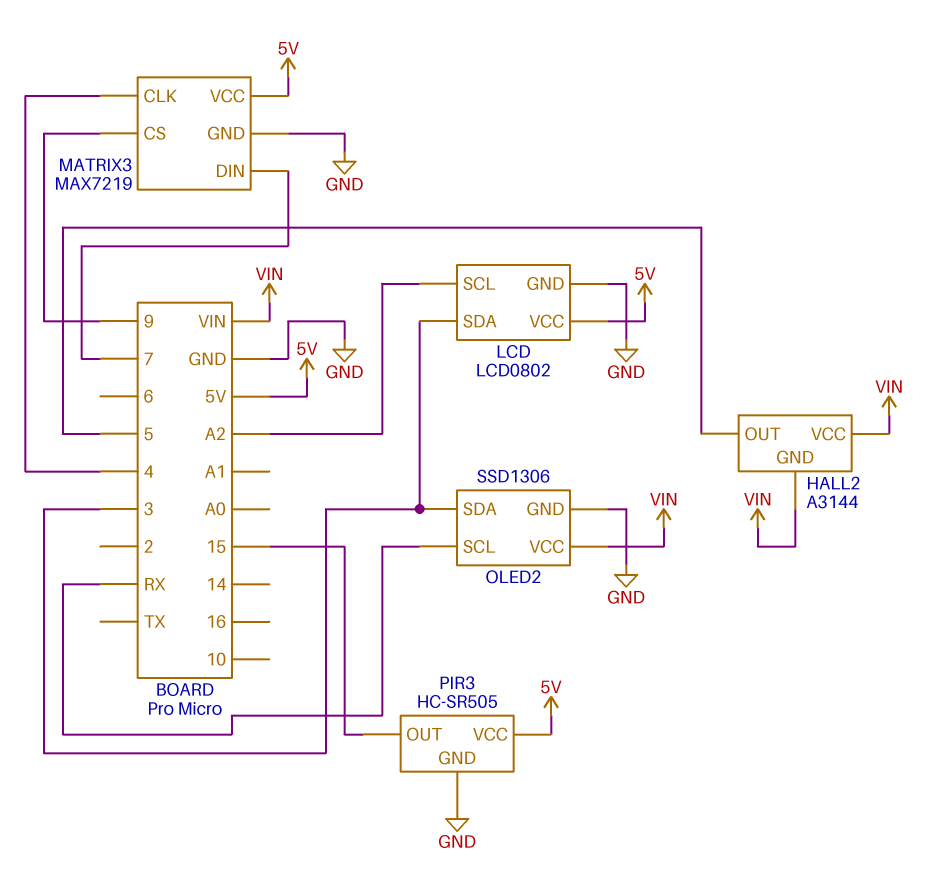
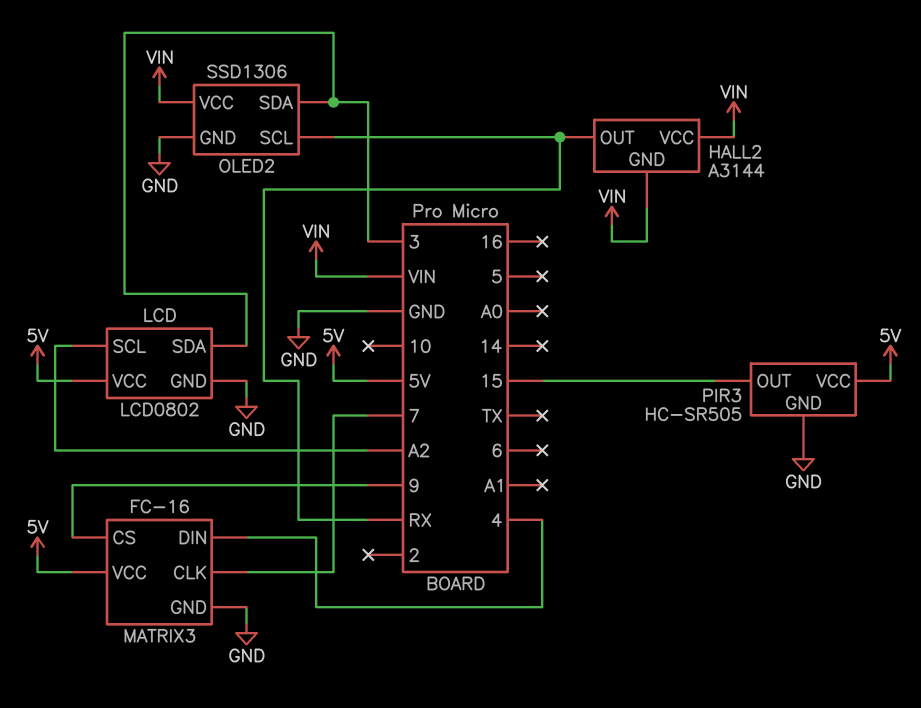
HALL2 pin OUT: 5 -> RX
MATRIX3: MAX7219 -> FC-16
MATRIX3 pin CLK: 4 -> 7
MATRIX3 pin DIN: 7 -> 4

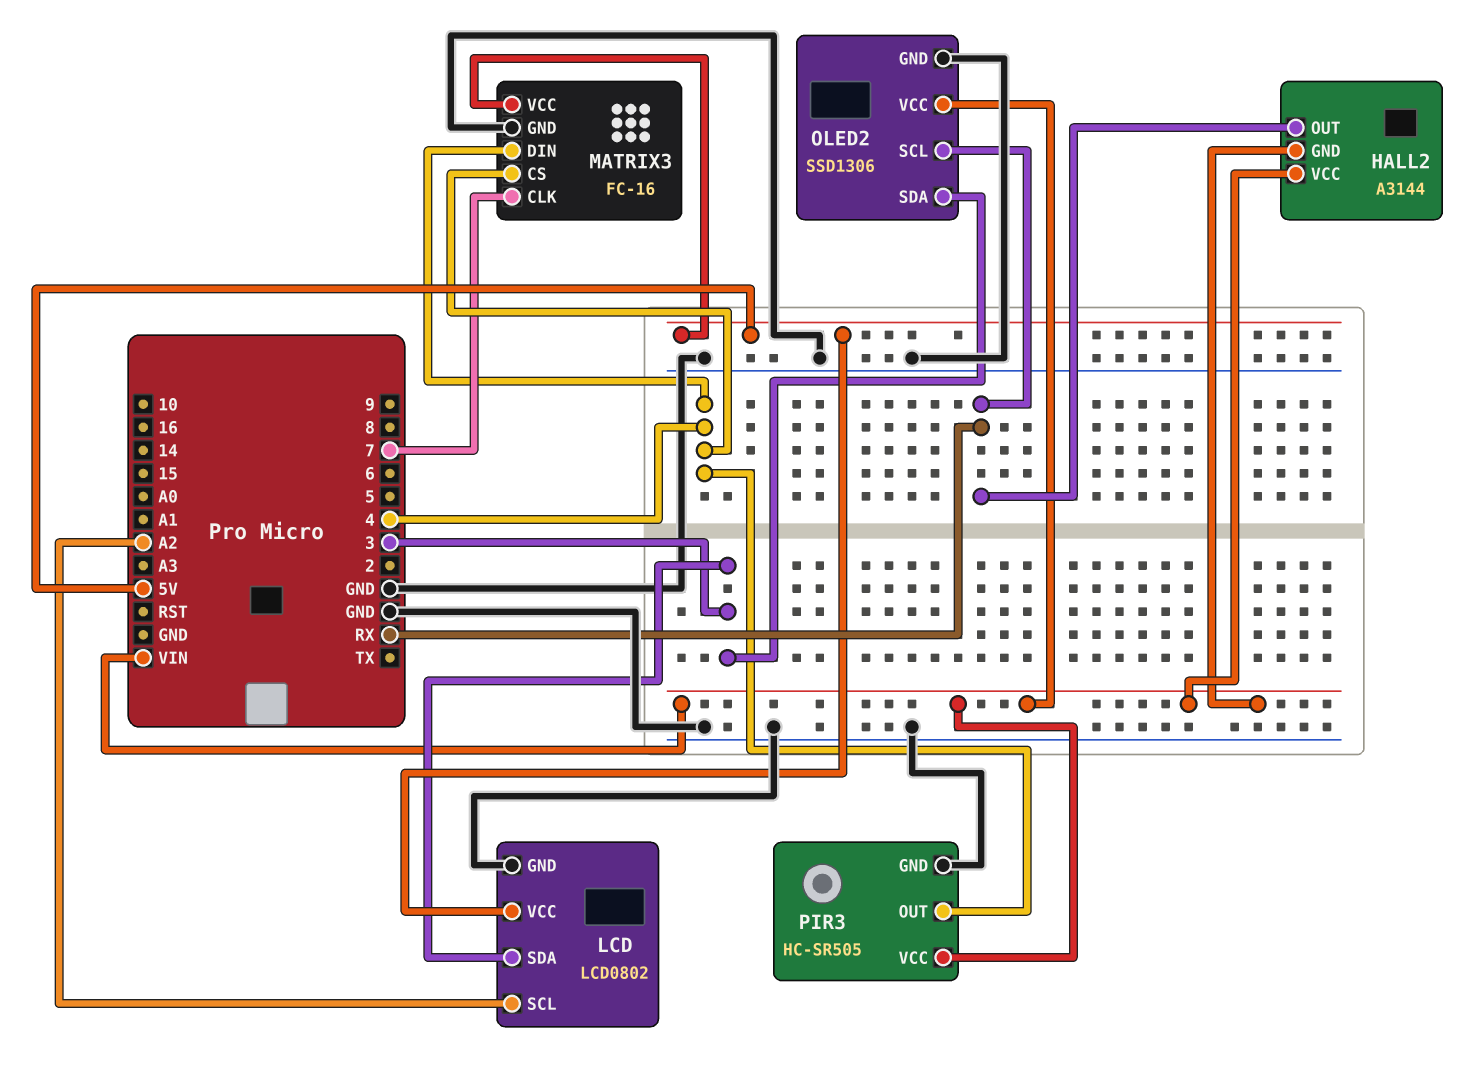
MATRIX3 pin CS: 9 -> 4
PIR3 pin OUT: 15 -> 4
PIR3 pin VCC: 5V -> VIN

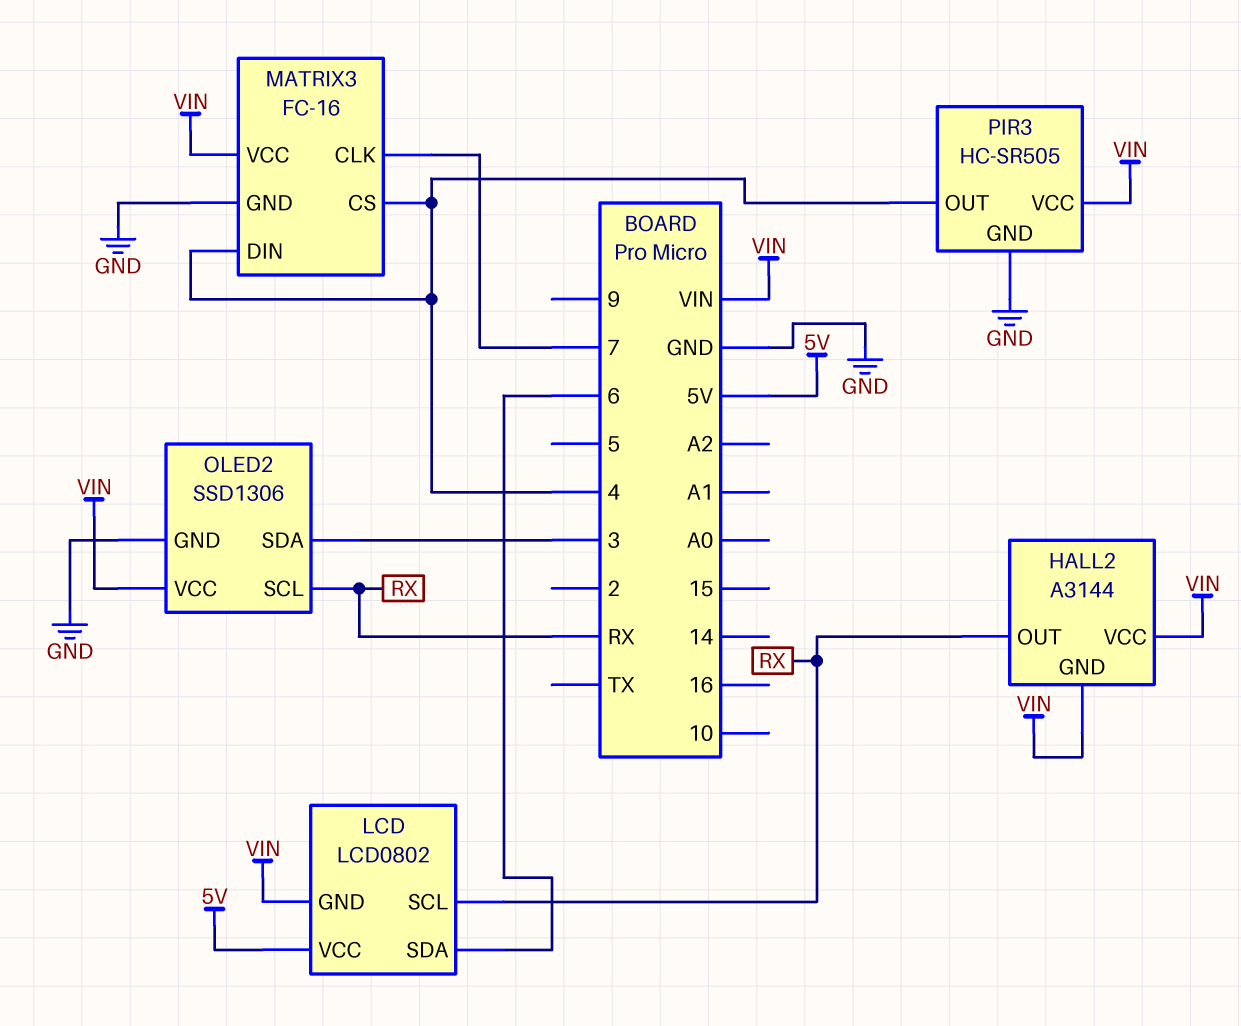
LCD pin GND: GND -> VIN
LCD pin SCL: A2 -> RX
LCD pin SDA: 3 -> 6
MATRIX3 pin VCC: 5V -> VIN

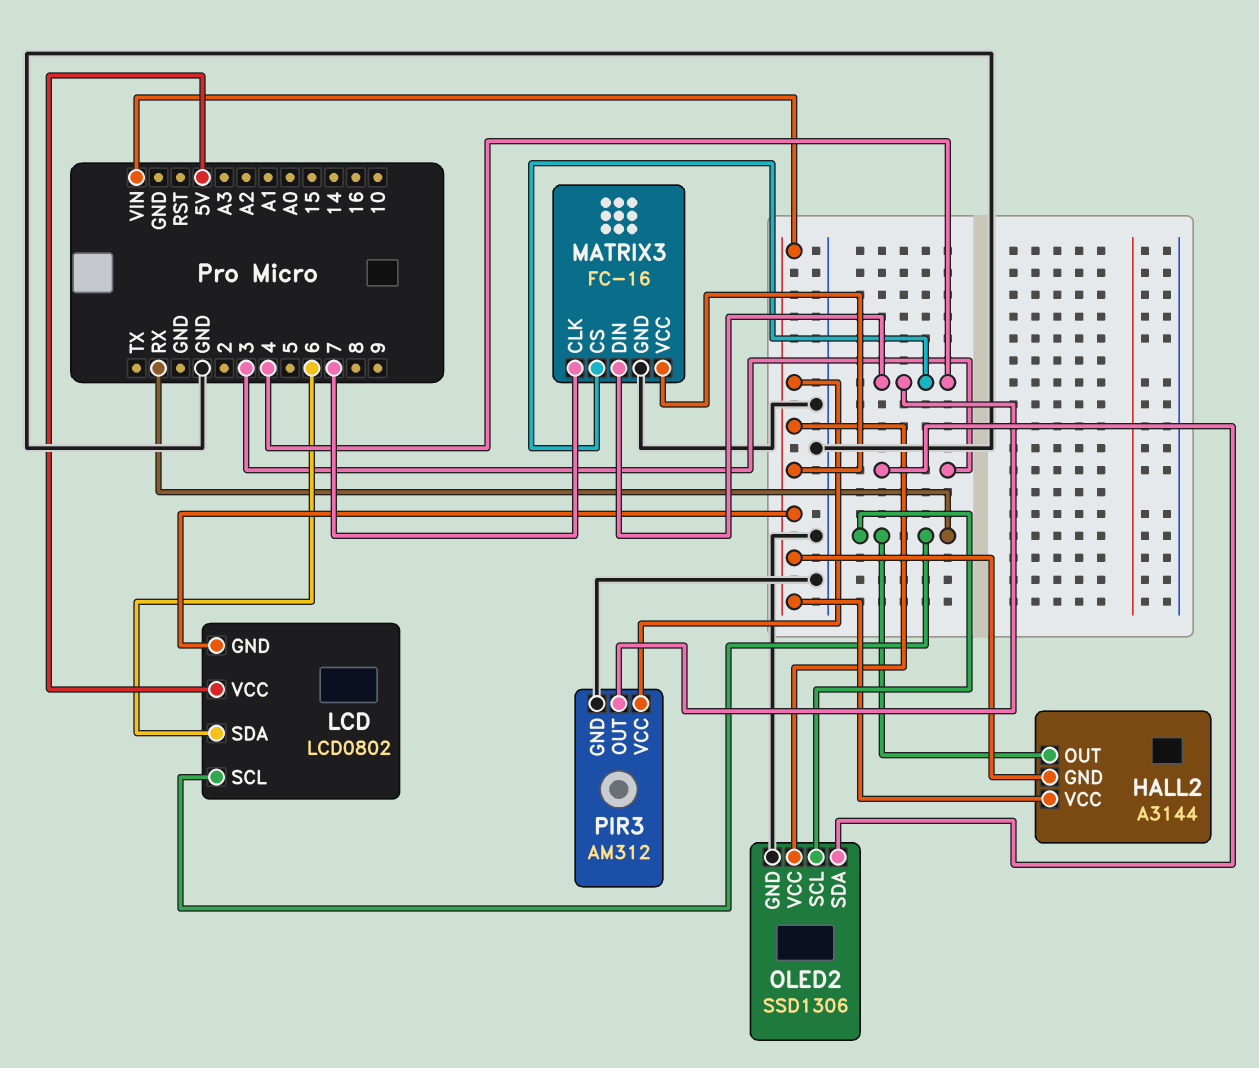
PIR3: HC-SR505 -> AM312

